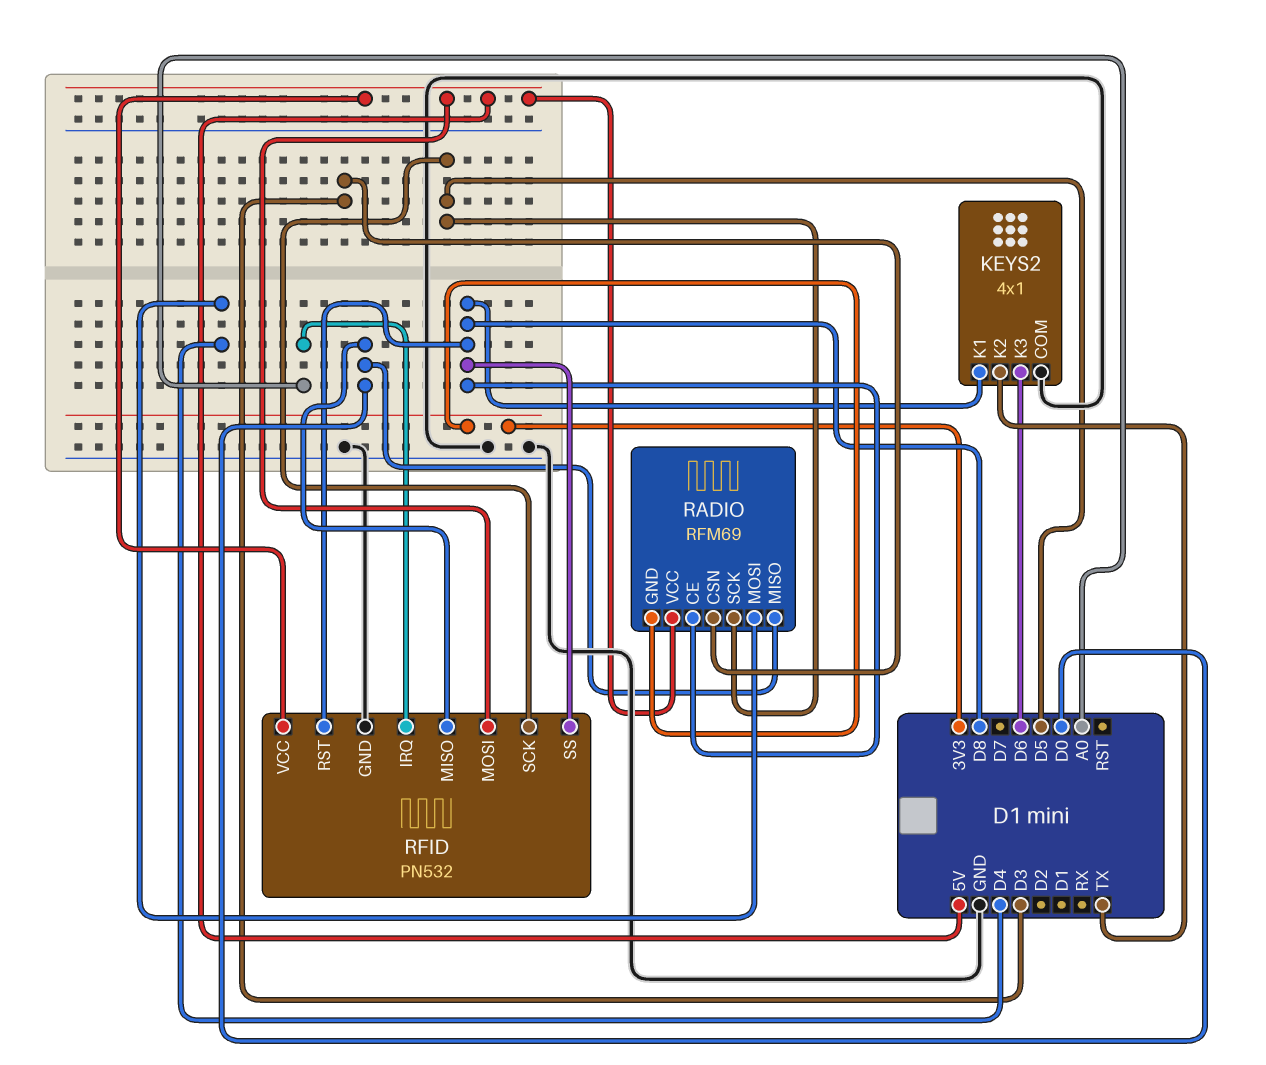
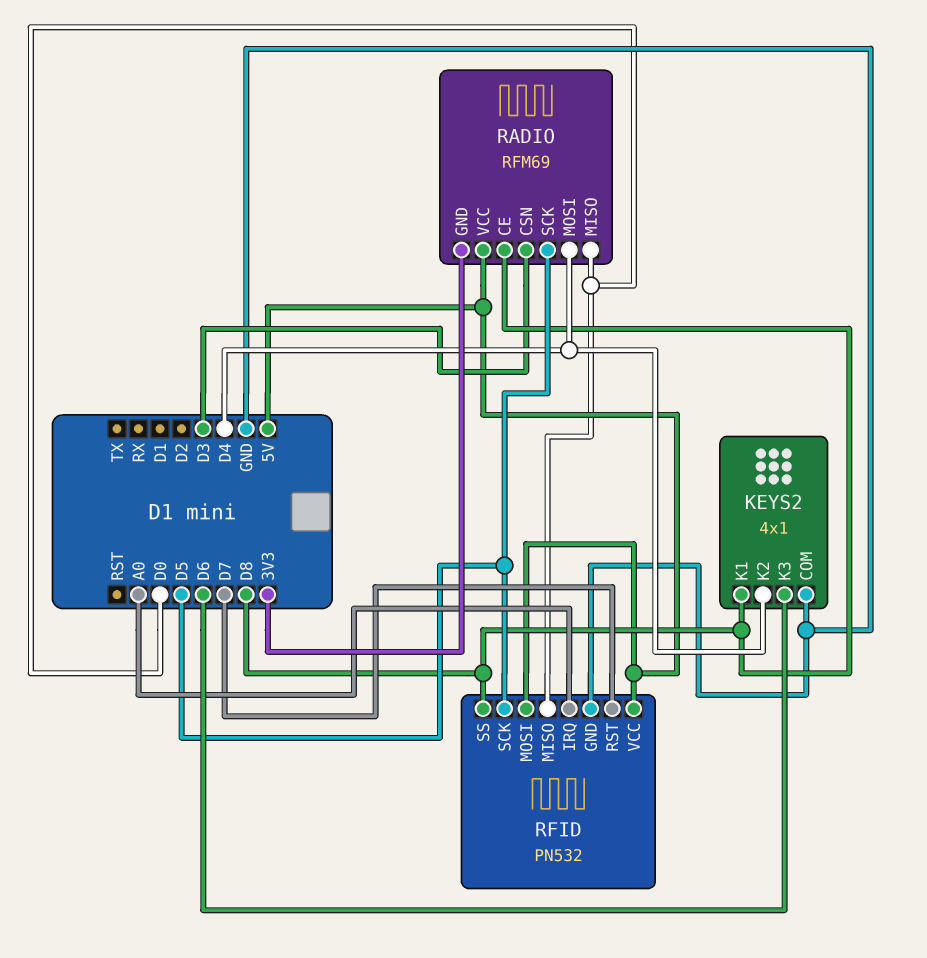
KEYS2 pin K2: TX -> D4
RFID pin RST: D8 -> D7

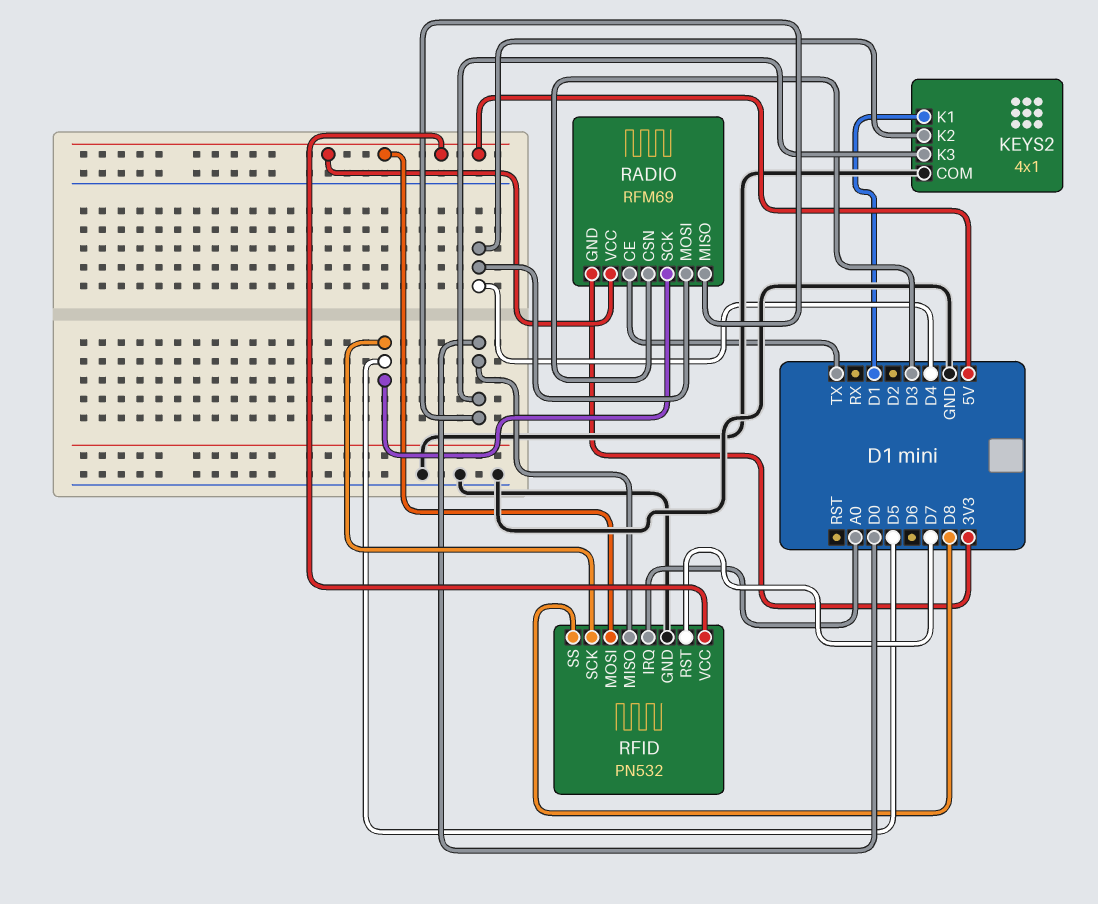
KEYS2 pin K1: D8 -> D1
KEYS2 pin K3: D6 -> D0
RADIO pin CE: D8 -> TX

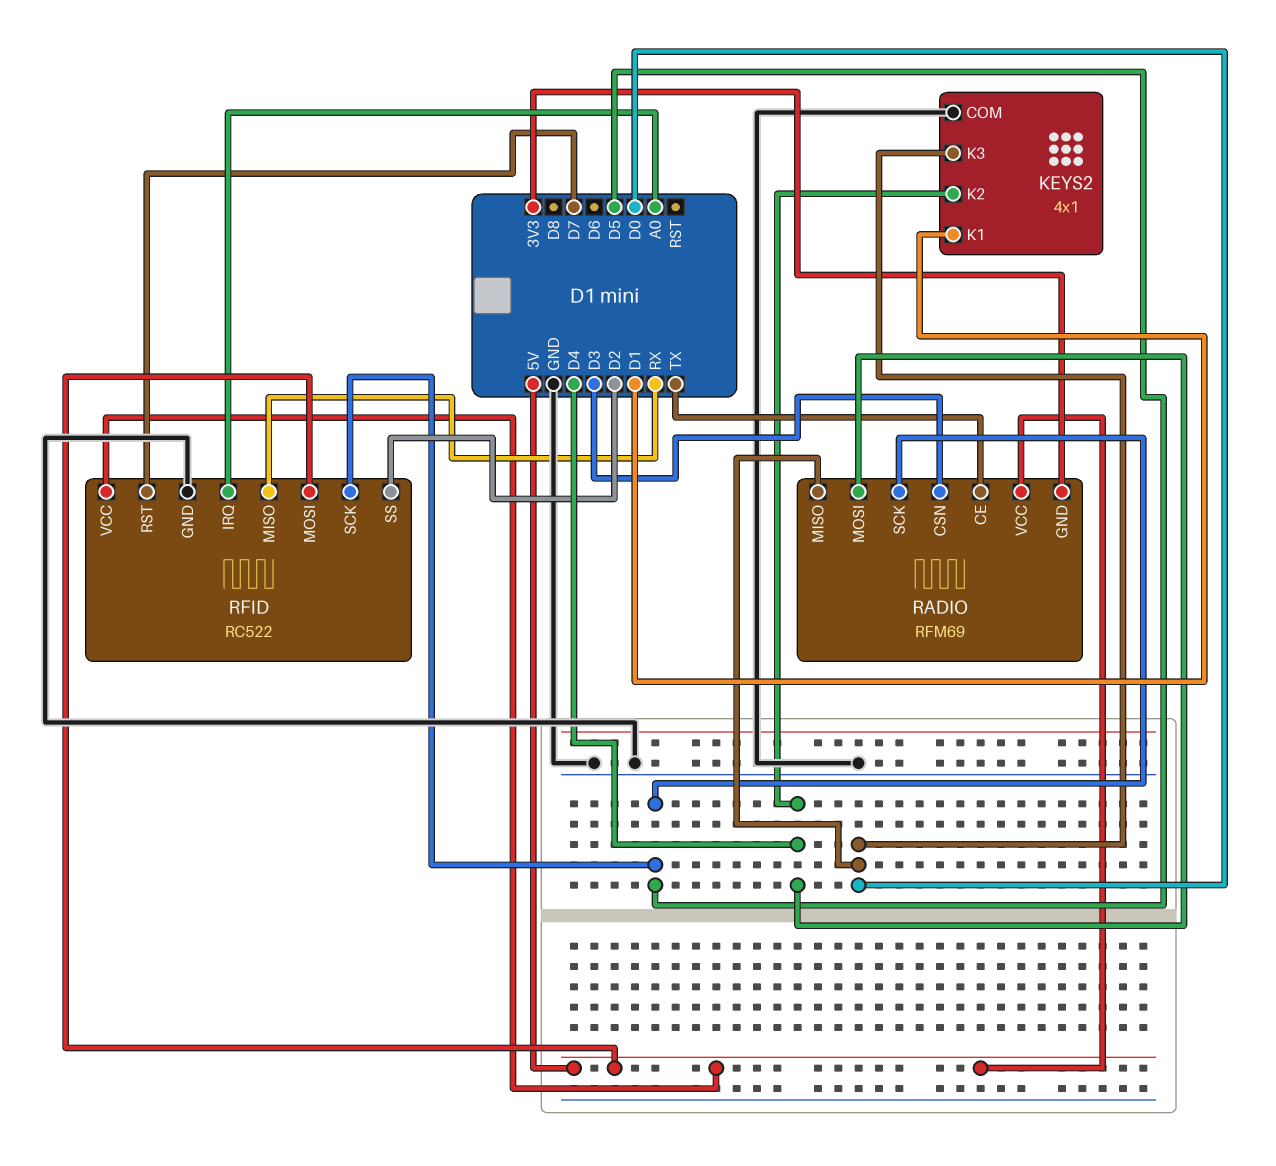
RFID: PN532 -> RC522
RFID pin MISO: D0 -> RX
RFID pin SS: D8 -> D2

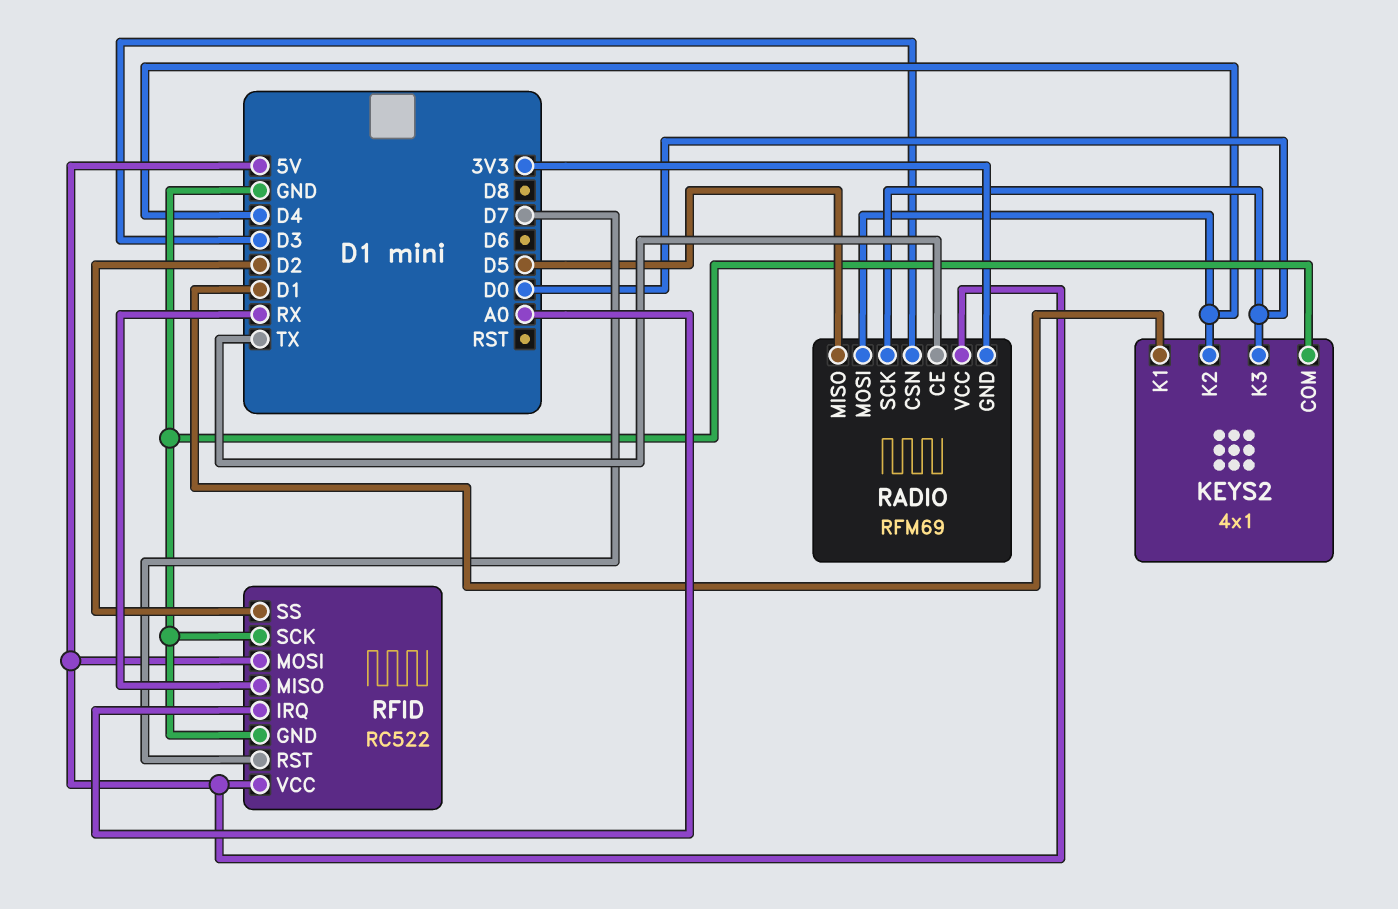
RADIO pin MISO: D0 -> D5
RADIO pin SCK: D5 -> D0
RFID pin SCK: D5 -> GND

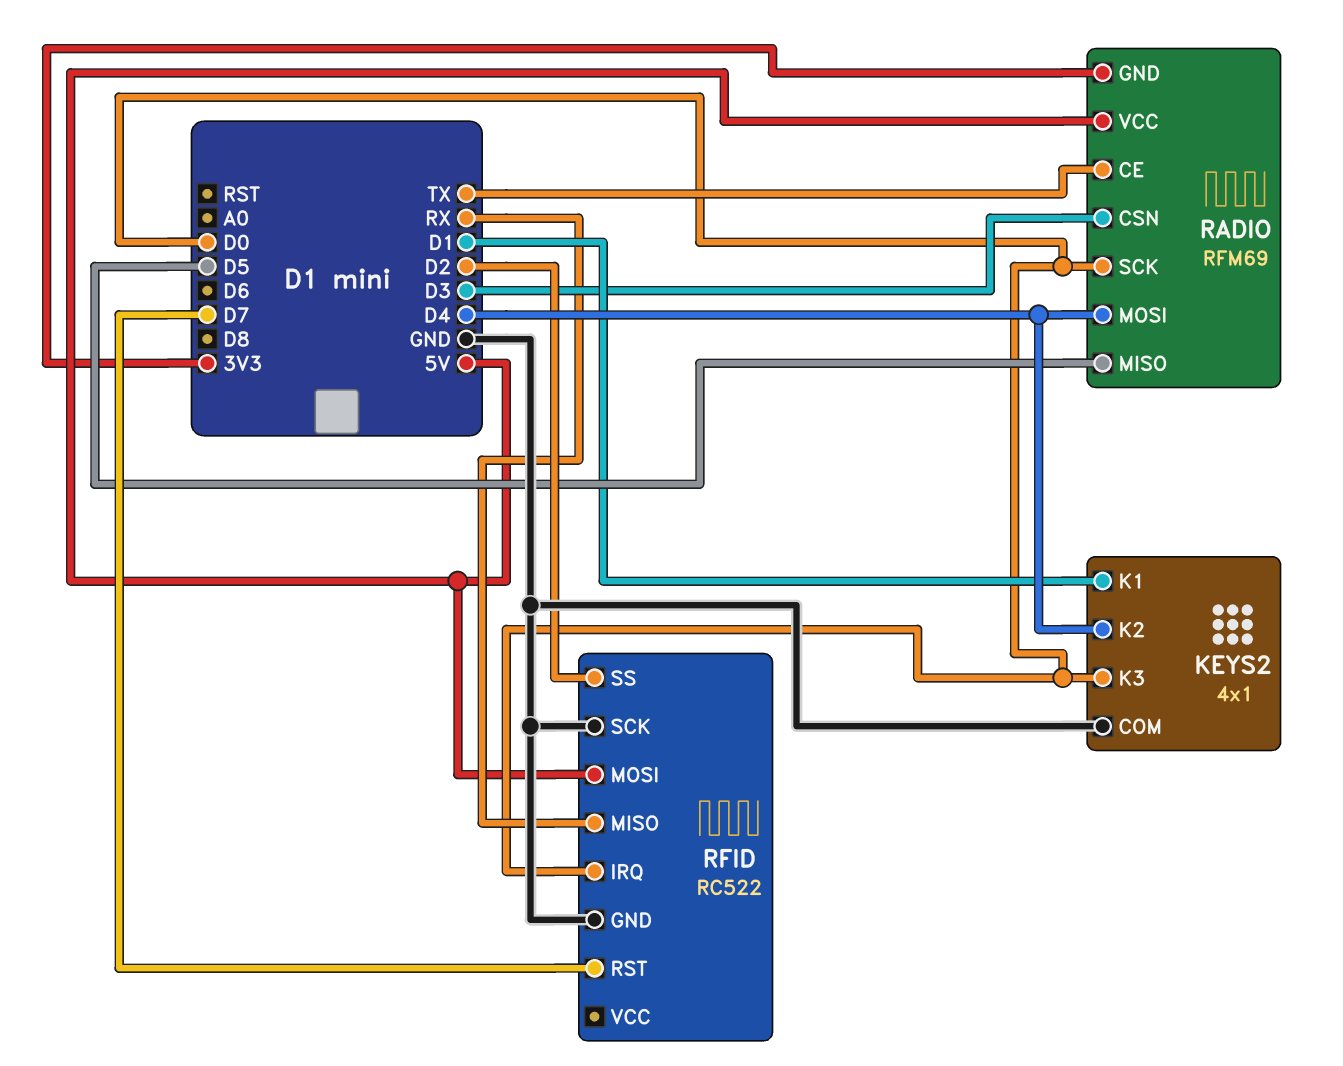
RFID pin IRQ: A0 -> D0
RFID pin VCC: 5V -> none

